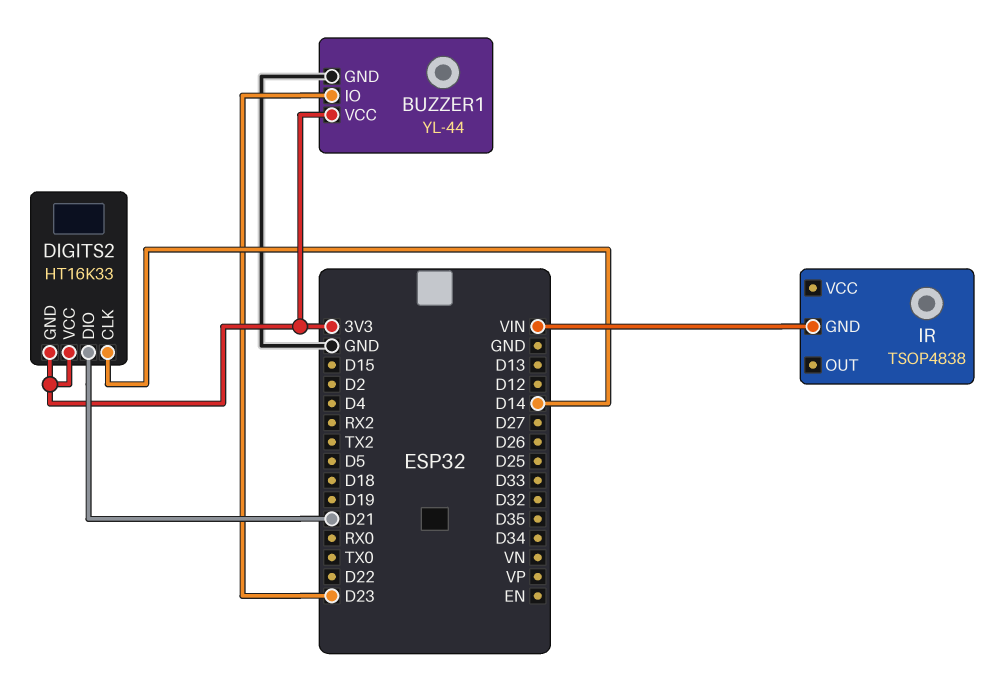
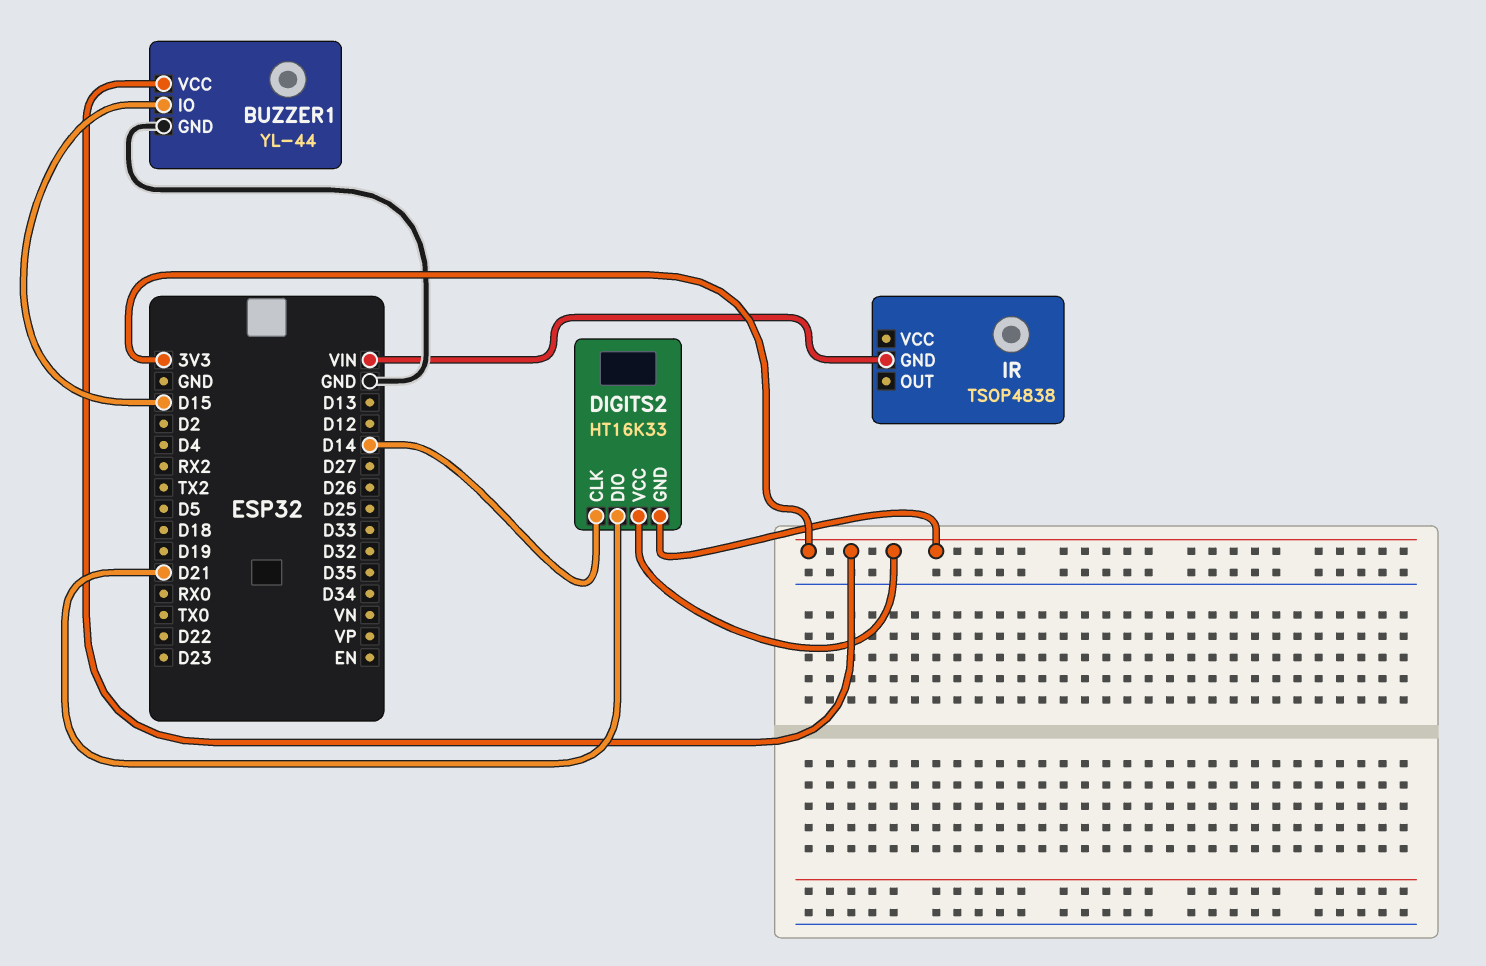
BUZZER1 pin IO: D23 -> D15

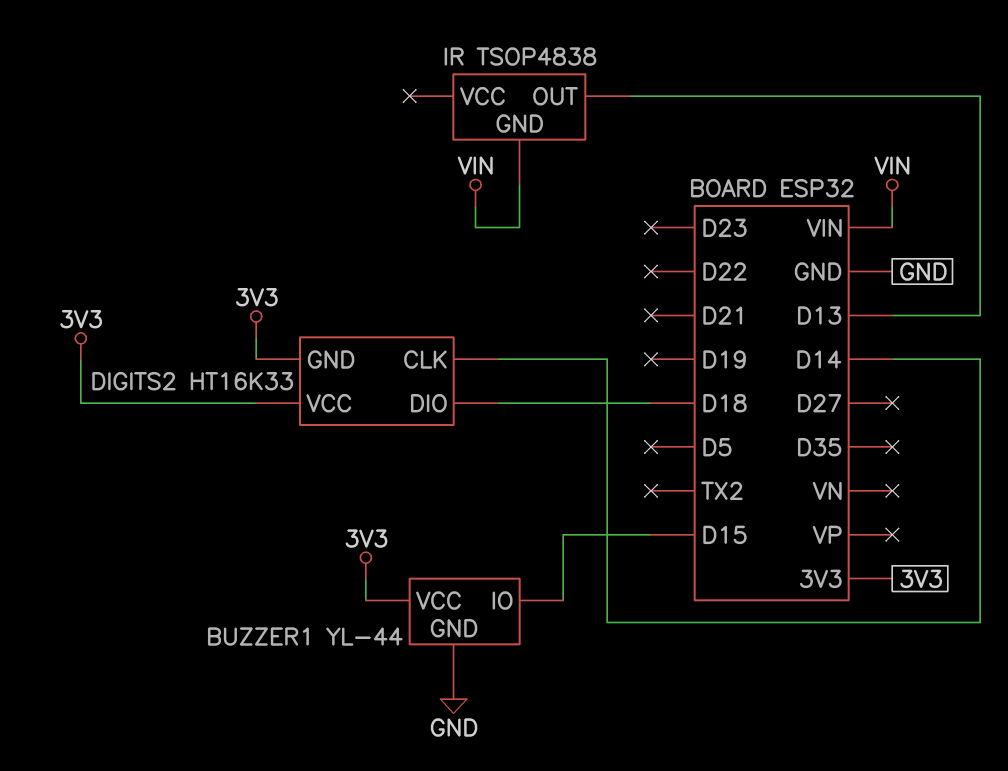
DIGITS2 pin DIO: D21 -> D18
IR pin OUT: none -> D13

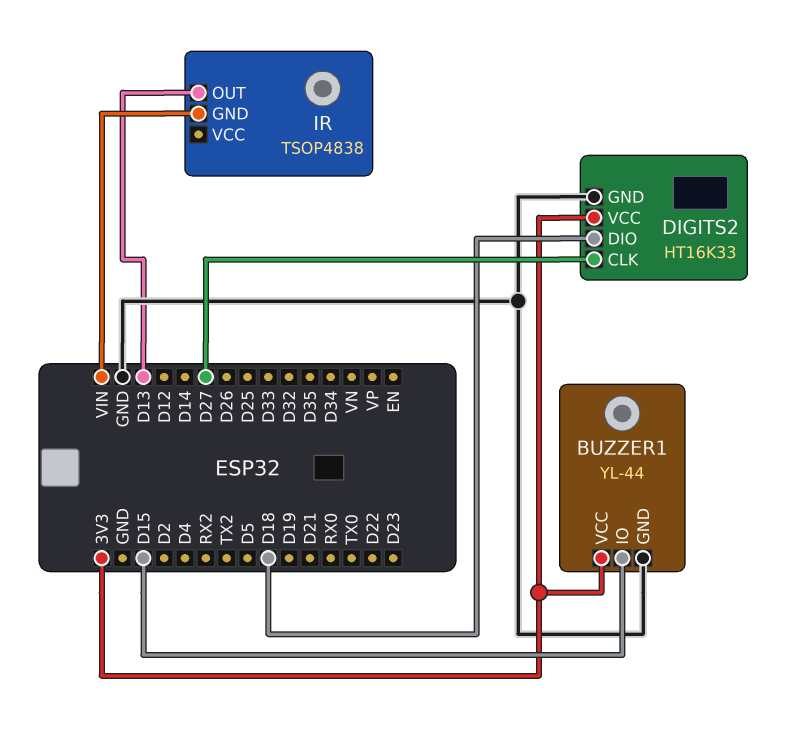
DIGITS2 pin CLK: D14 -> D27
DIGITS2 pin GND: 3V3 -> GND

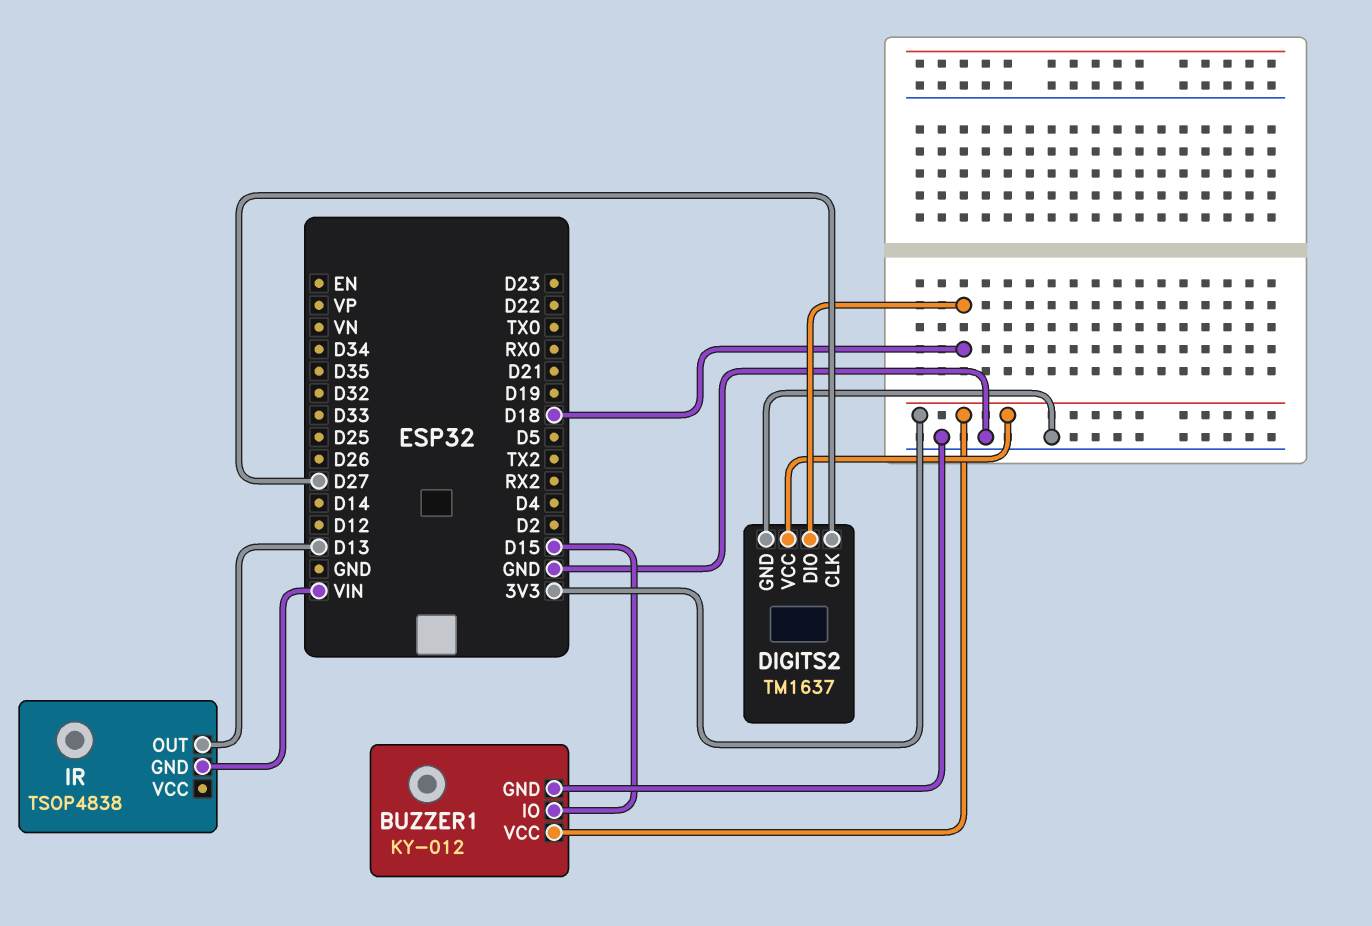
BUZZER1: YL-44 -> KY-012
DIGITS2: HT16K33 -> TM1637

